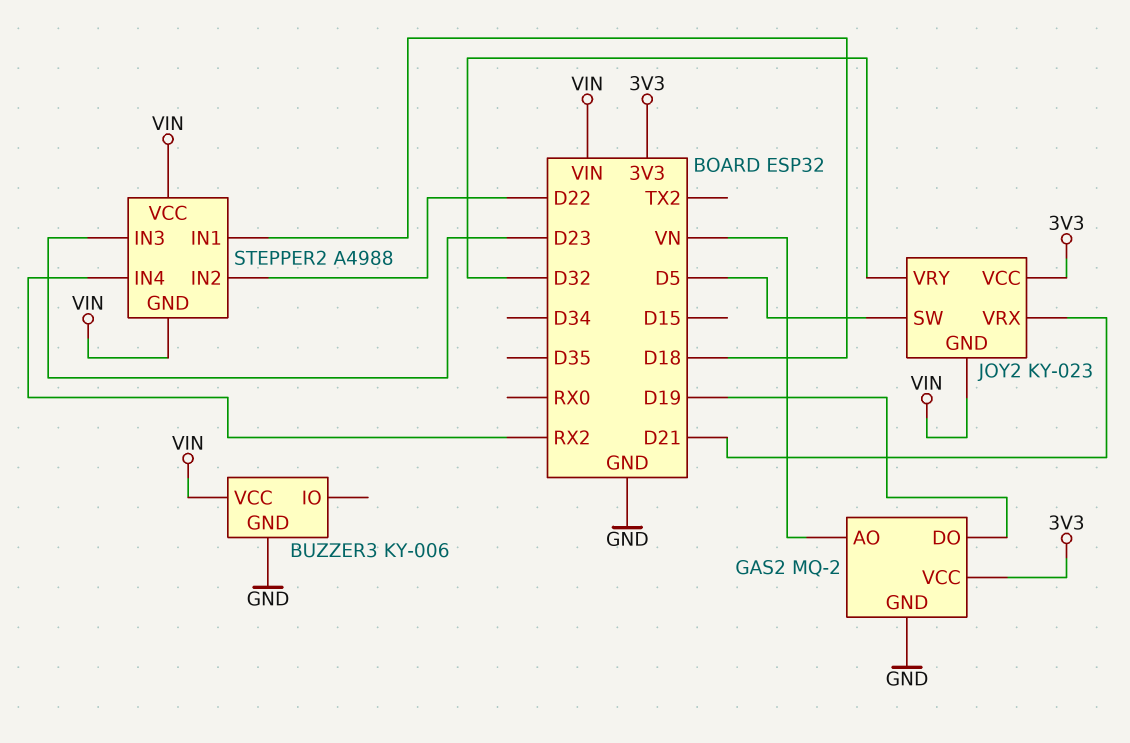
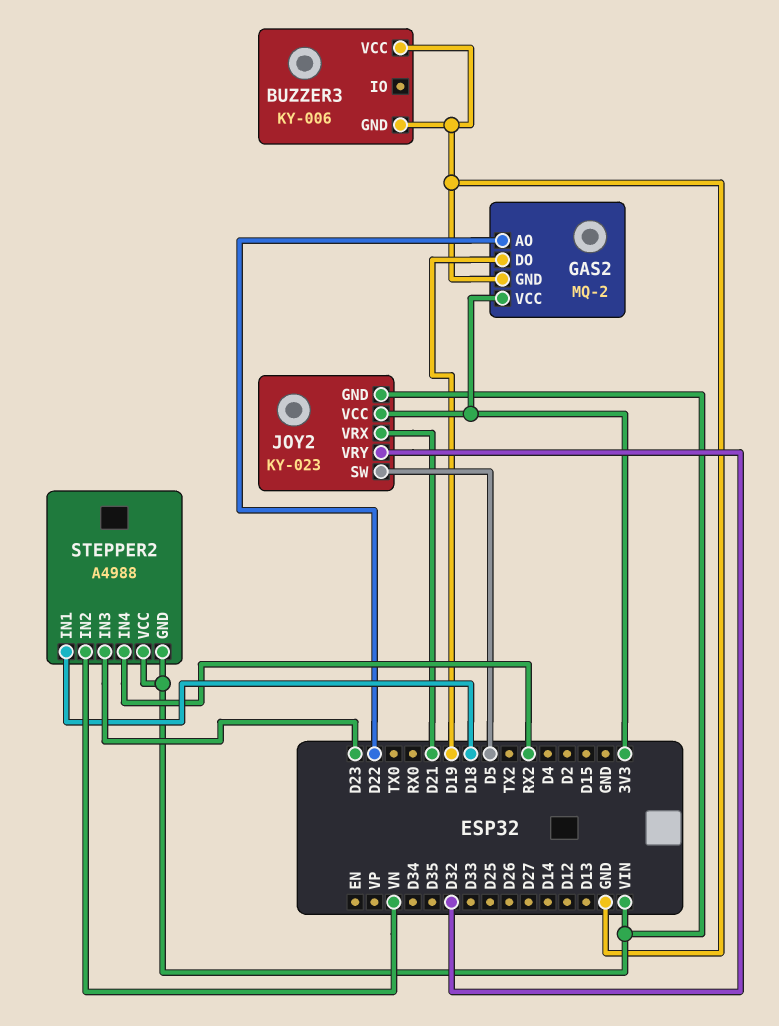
BUZZER3 pin VCC: VIN -> GND
GAS2 pin AO: VN -> D22
STEPPER2 pin IN2: D22 -> VN

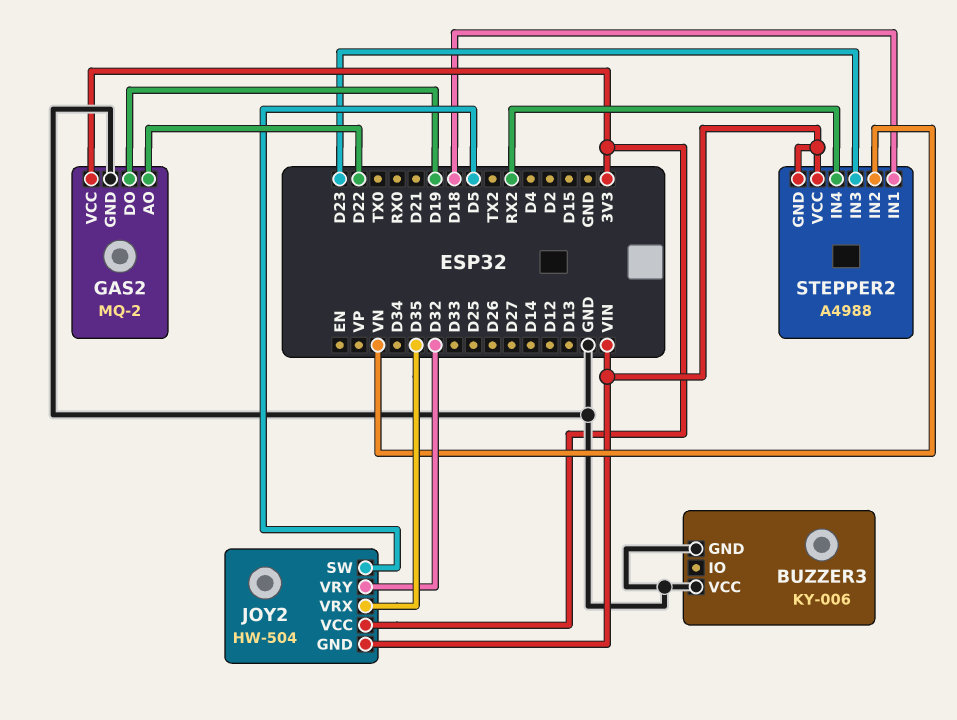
JOY2: KY-023 -> HW-504
JOY2 pin VRX: D21 -> D35

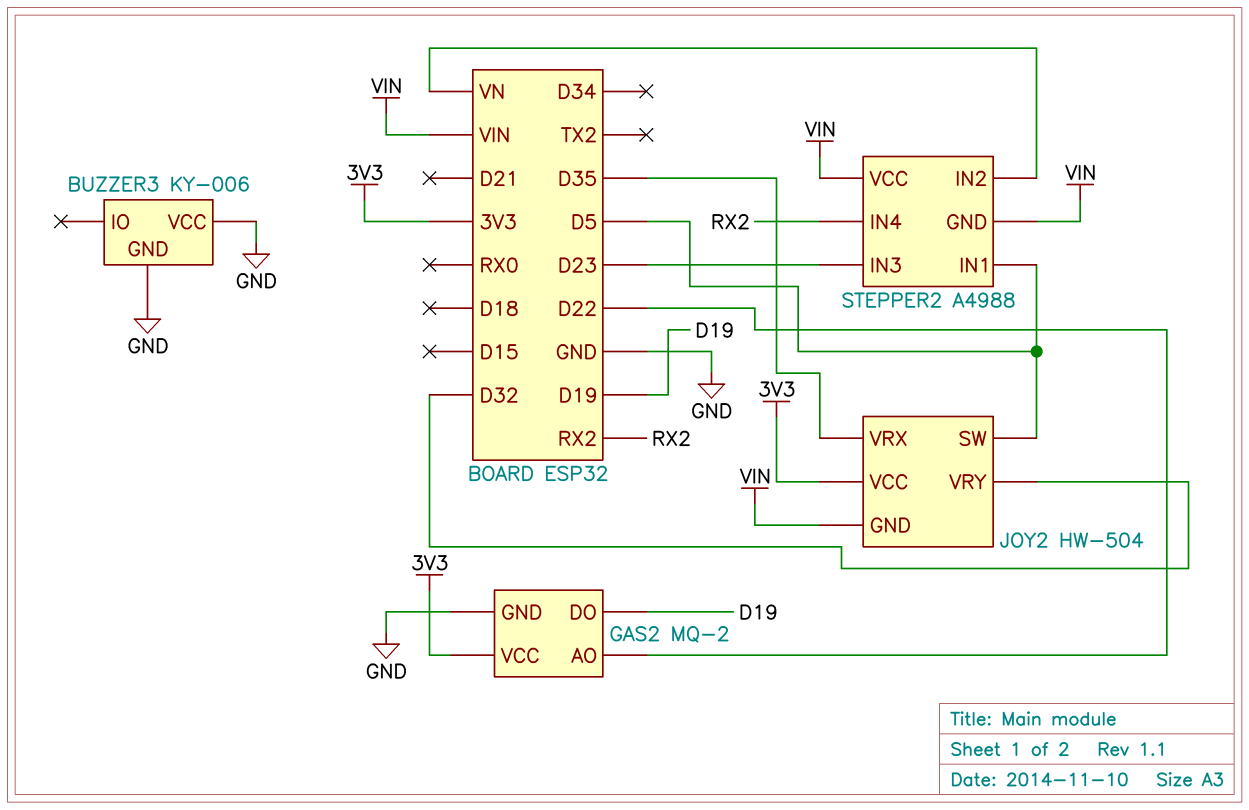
STEPPER2 pin IN1: D18 -> D5

